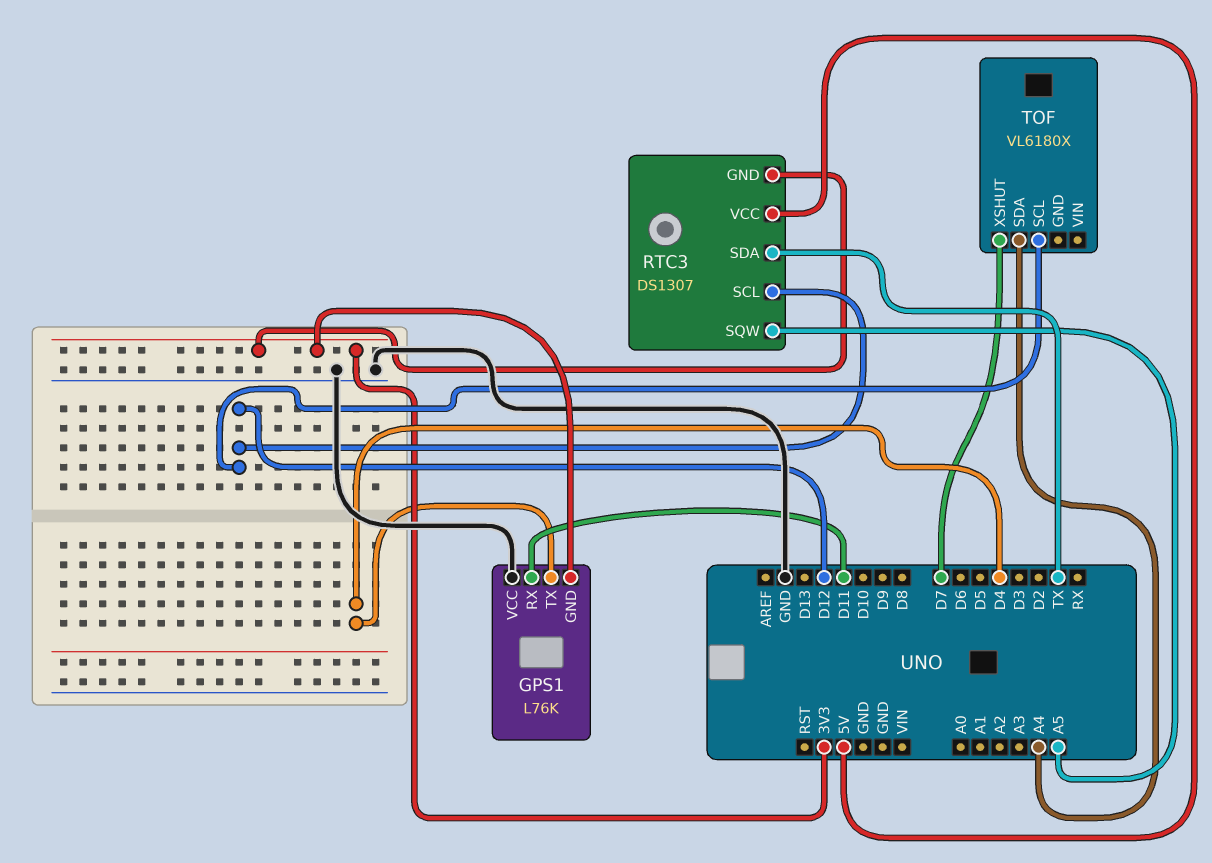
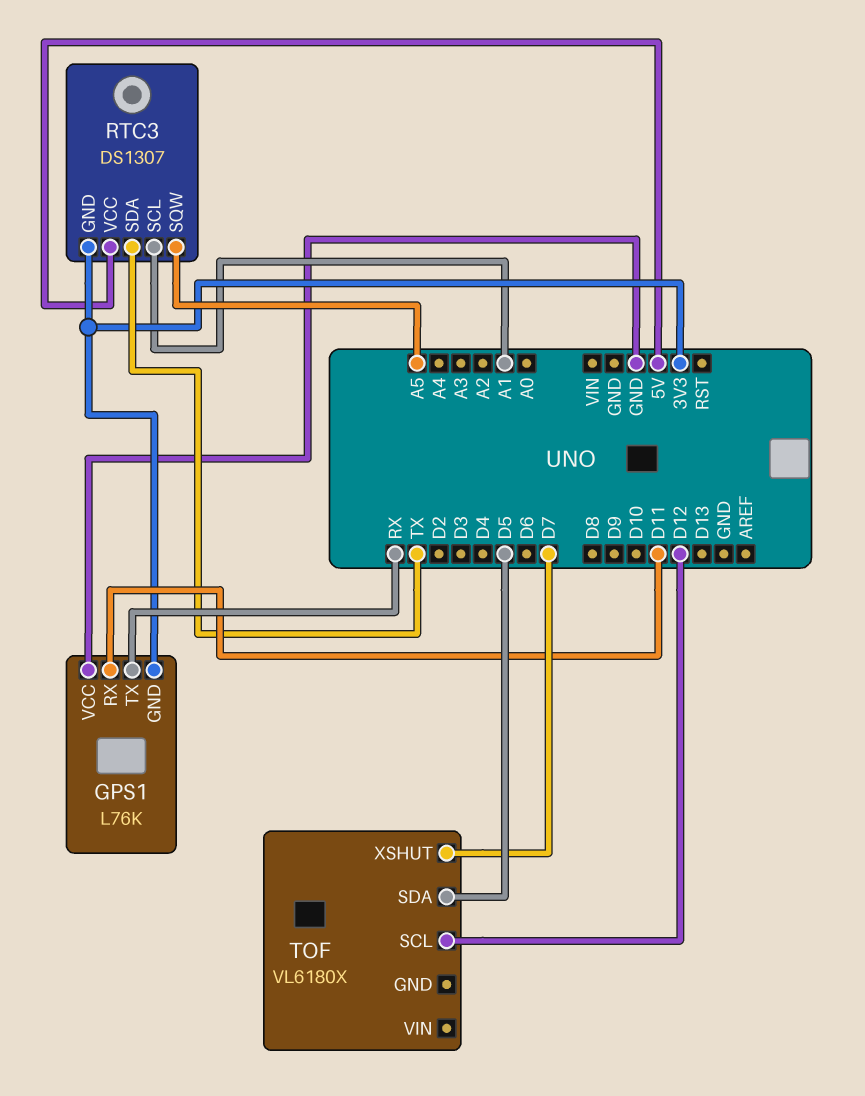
GPS1 pin TX: D4 -> RX
RTC3 pin SCL: D12 -> A1
TOF pin SDA: A4 -> D5

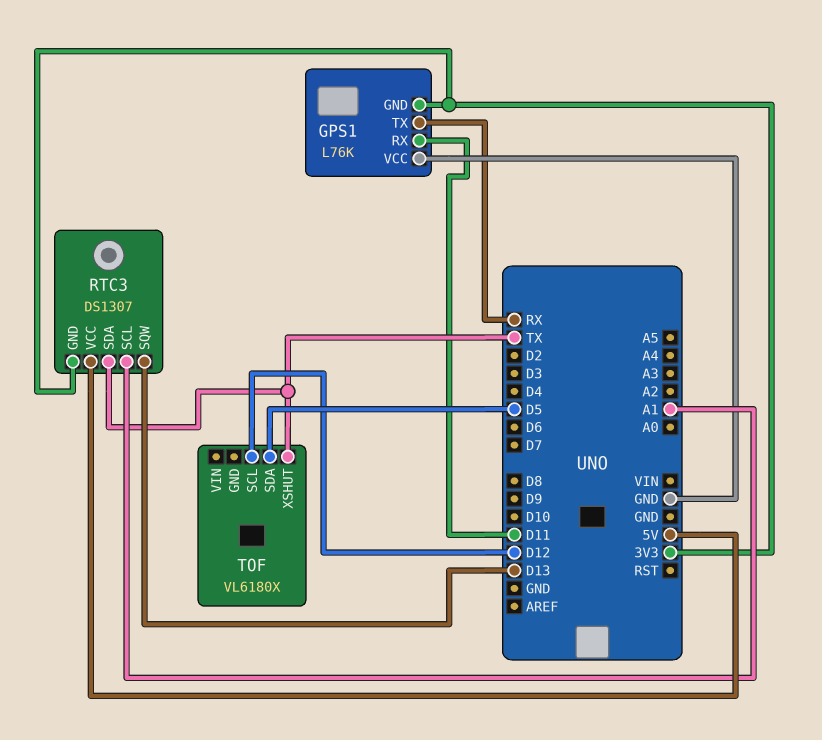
RTC3 pin SQW: A5 -> D13
TOF pin XSHUT: D7 -> TX

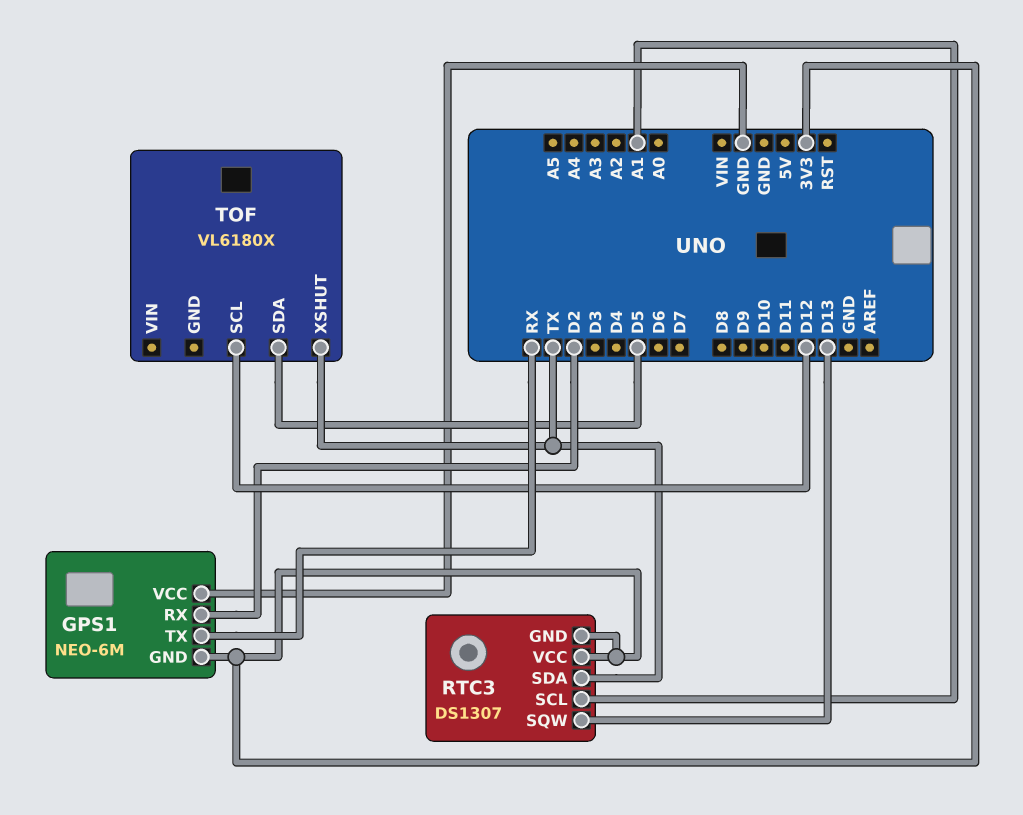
GPS1: L76K -> NEO-6M
GPS1 pin RX: D11 -> D2
RTC3 pin VCC: 5V -> 3V3

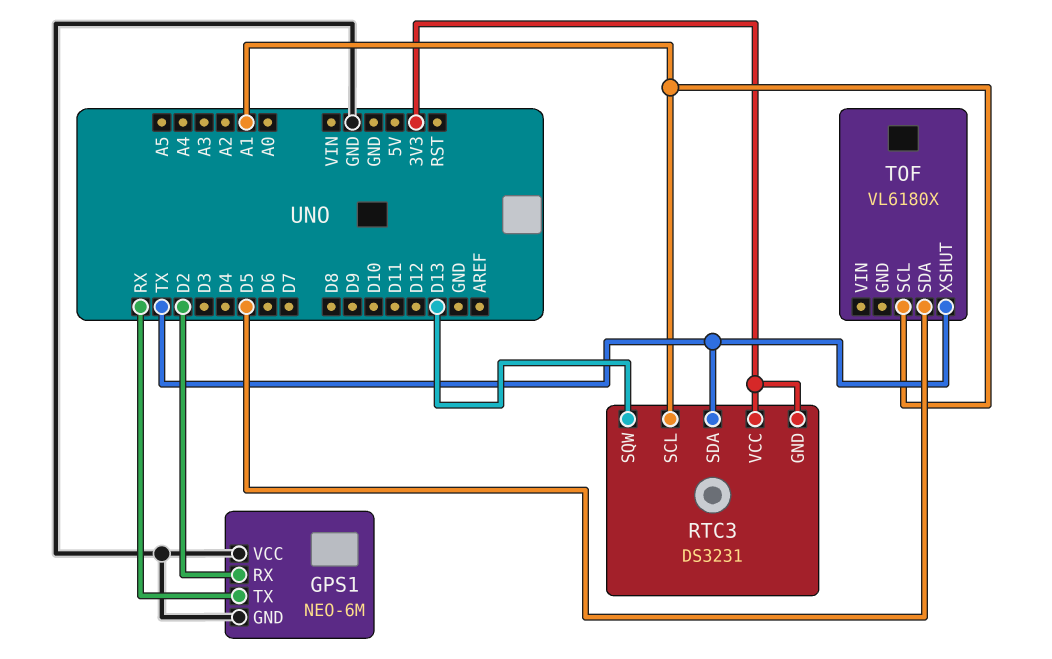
GPS1 pin GND: 3V3 -> GND
RTC3: DS1307 -> DS3231
TOF pin SCL: D12 -> A1

